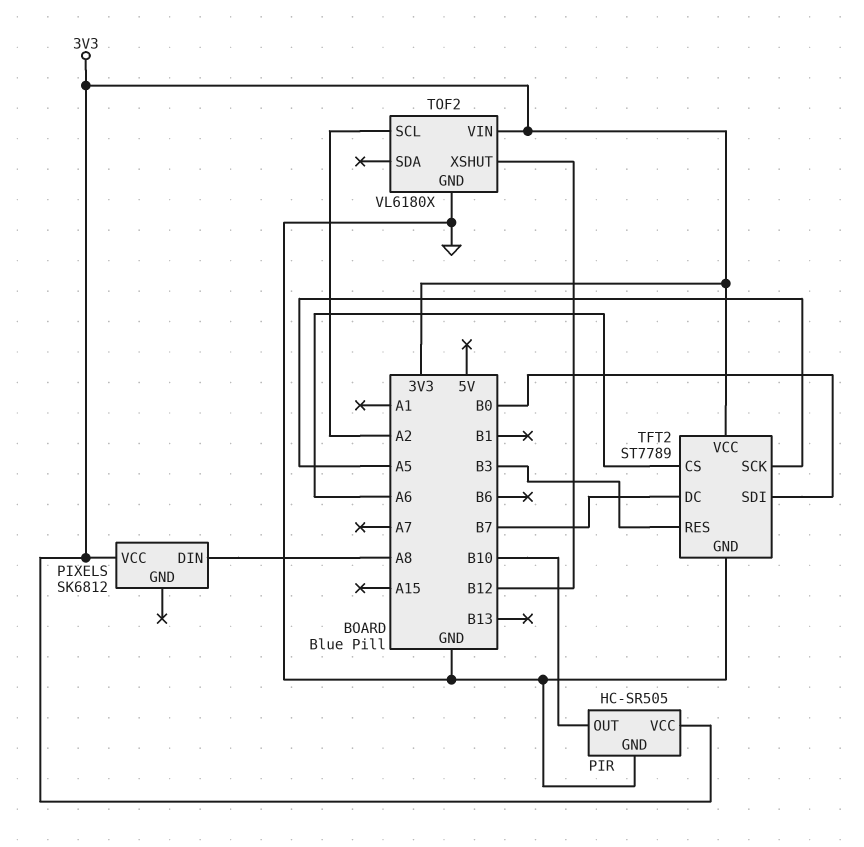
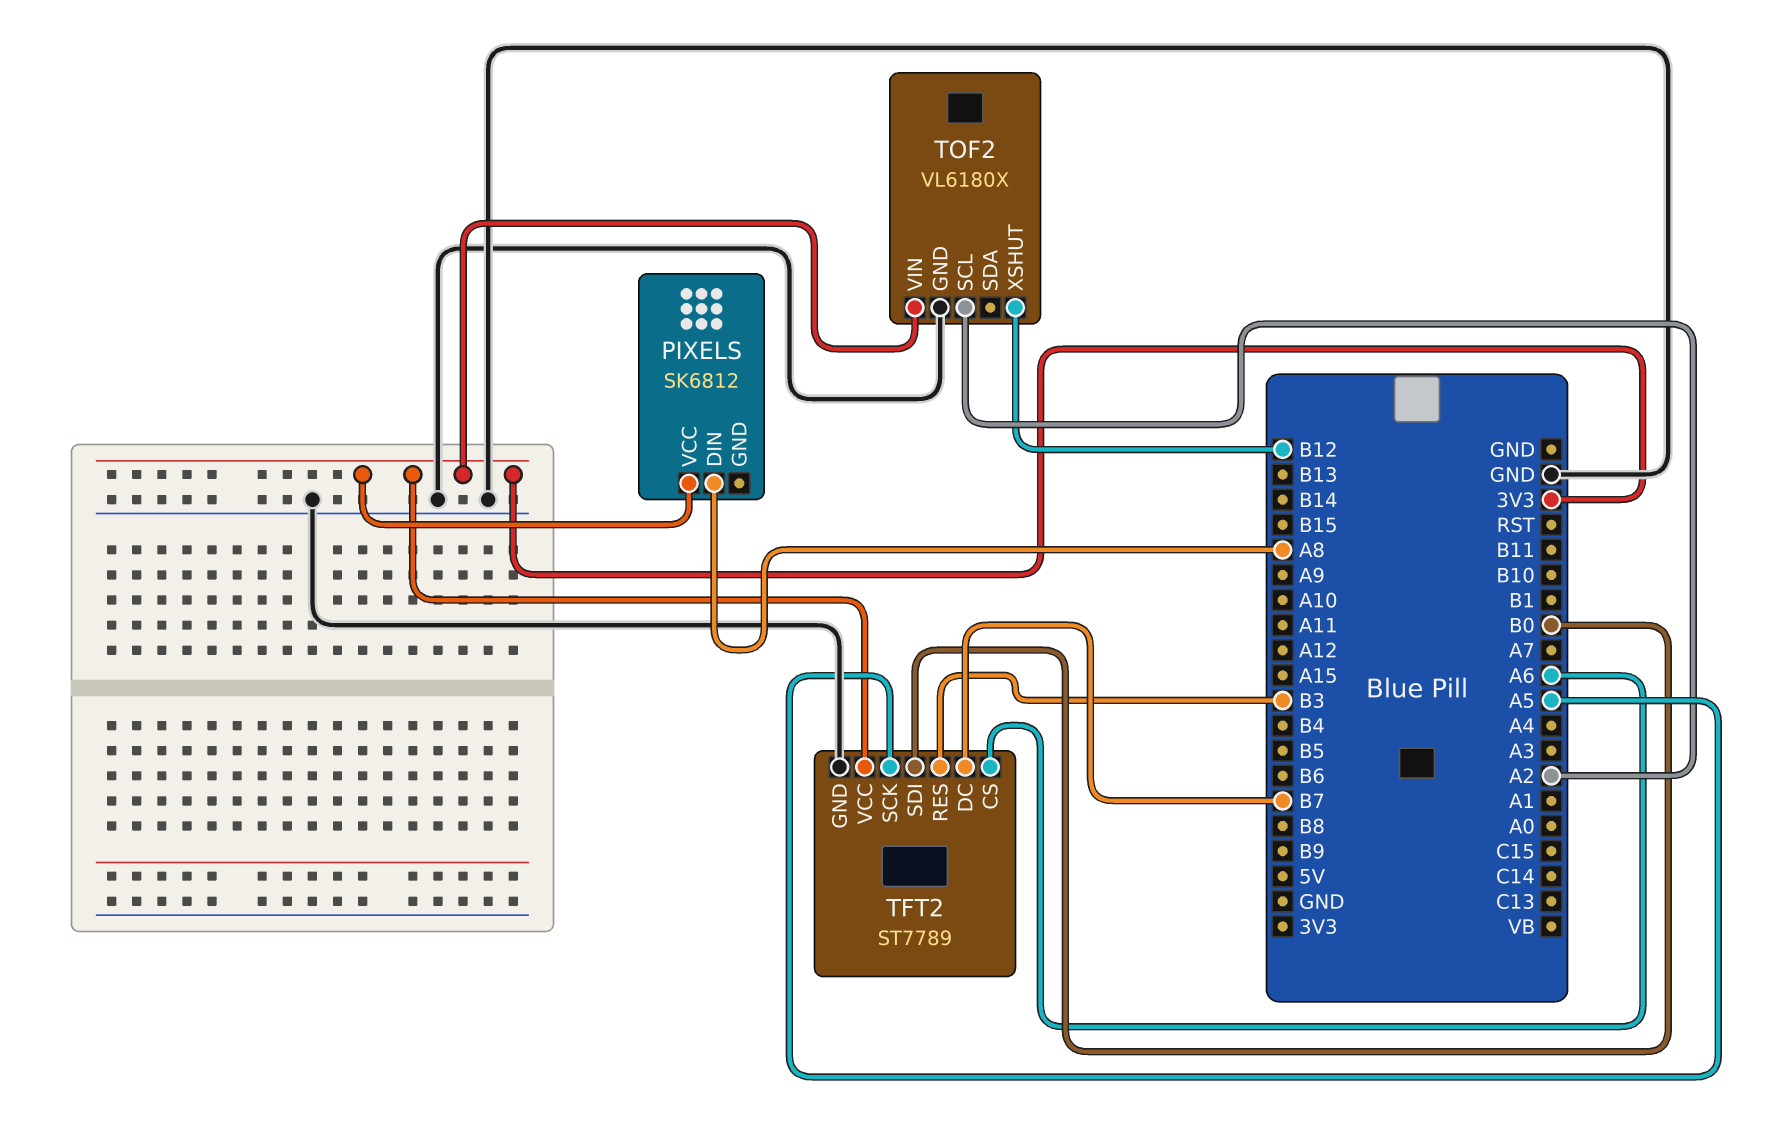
PIR: HC-SR505 -> none
PIR pin GND: GND -> none
PIR pin OUT: B10 -> none
PIR pin VCC: 3V3 -> none

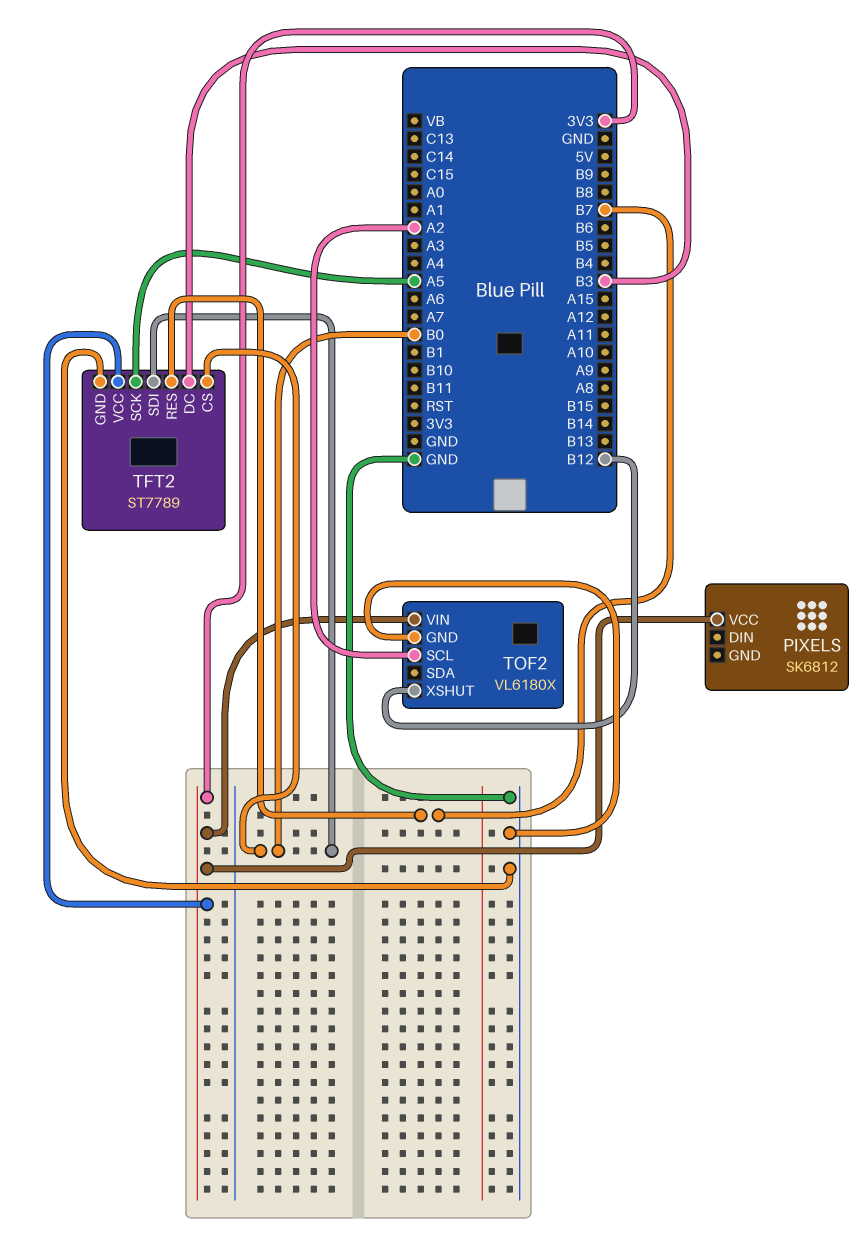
PIXELS pin DIN: A8 -> none
TFT2 pin CS: A6 -> B0
TFT2 pin DC: B7 -> B3
TFT2 pin RES: B3 -> B7

